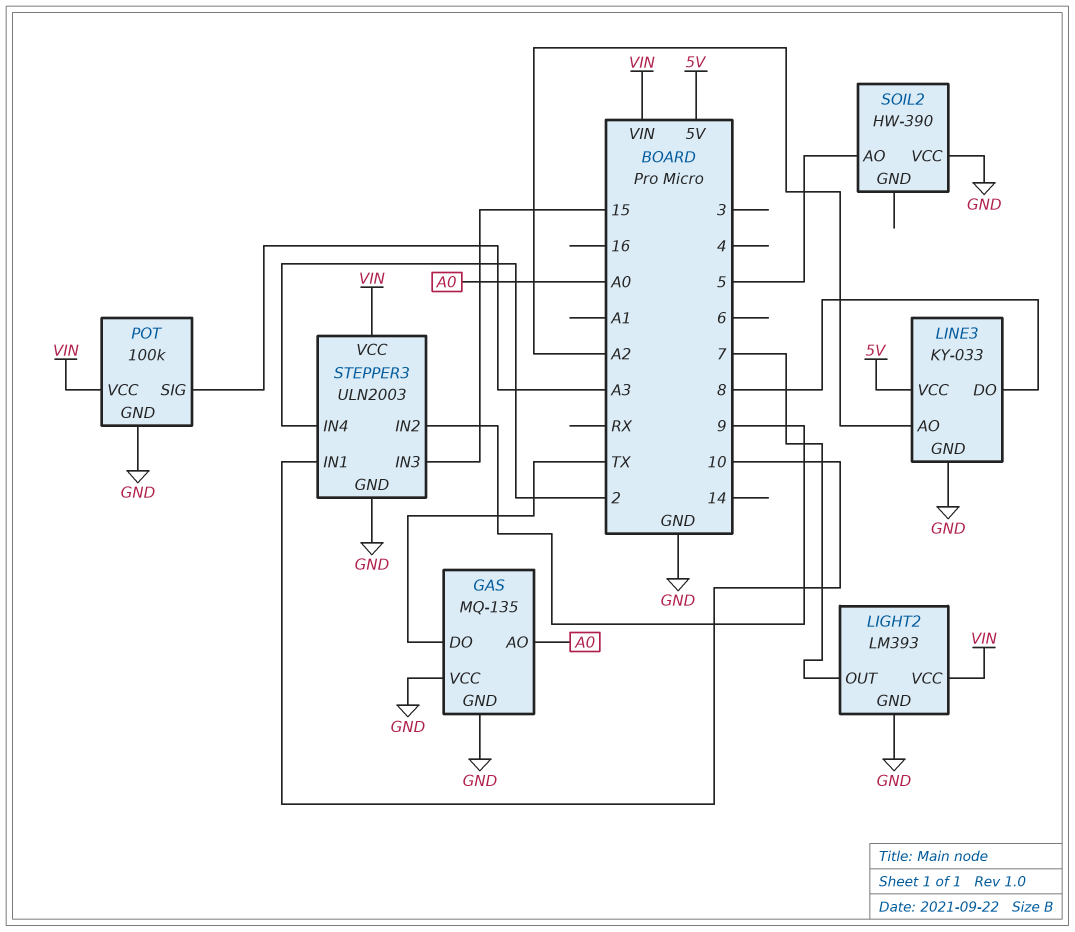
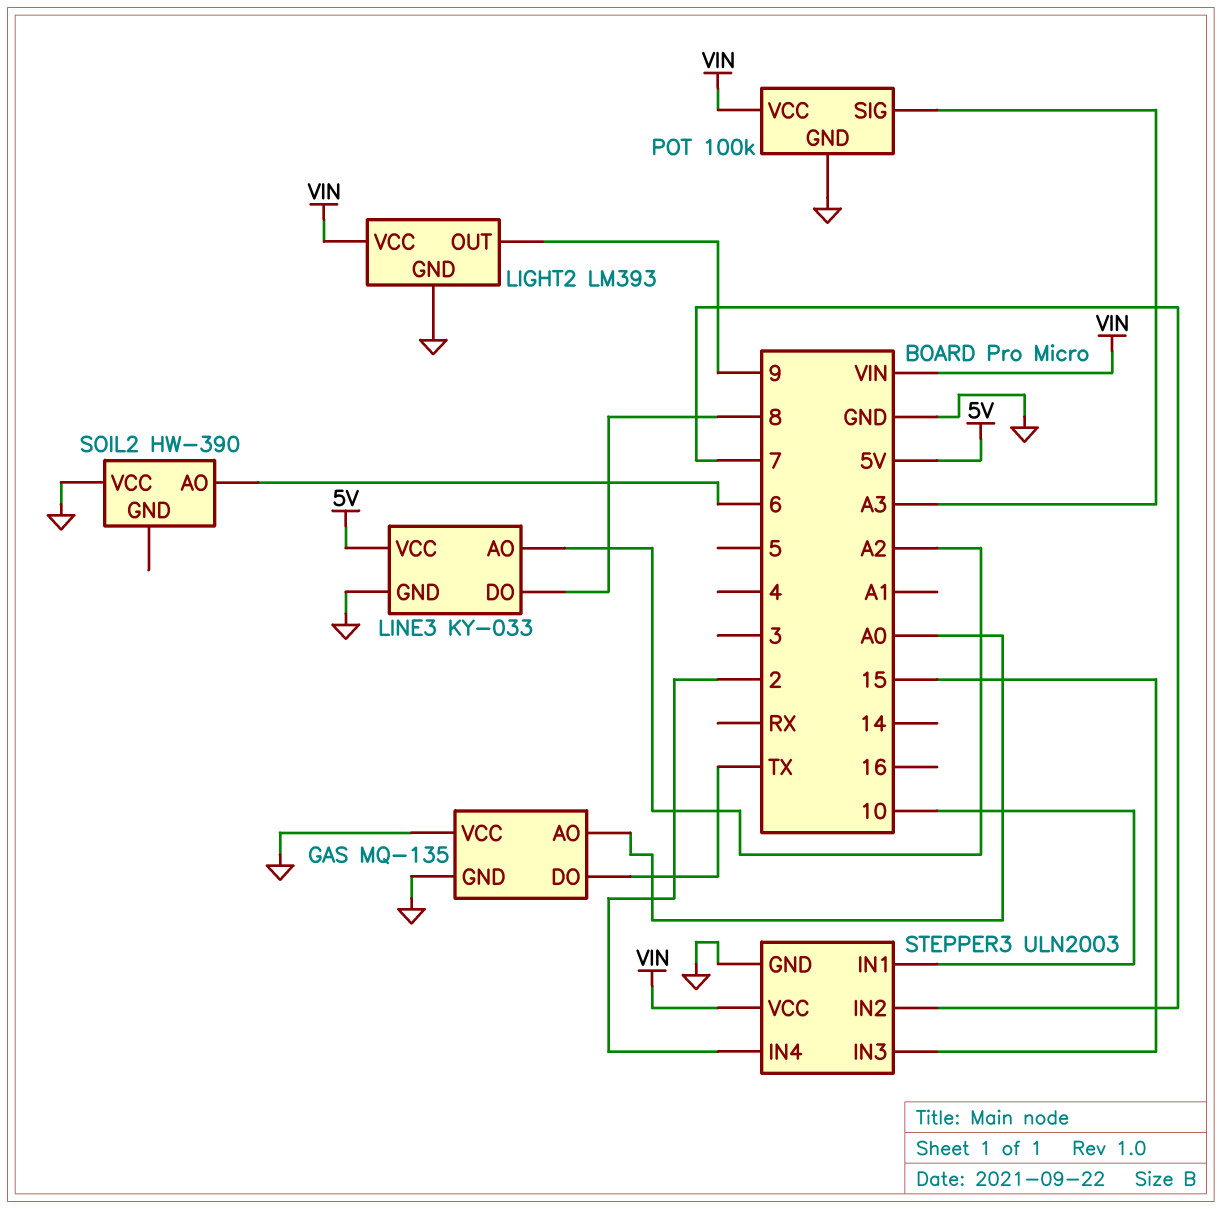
LIGHT2 pin OUT: 7 -> 9
SOIL2 pin AO: 5 -> 6
STEPPER3 pin IN2: 9 -> 7

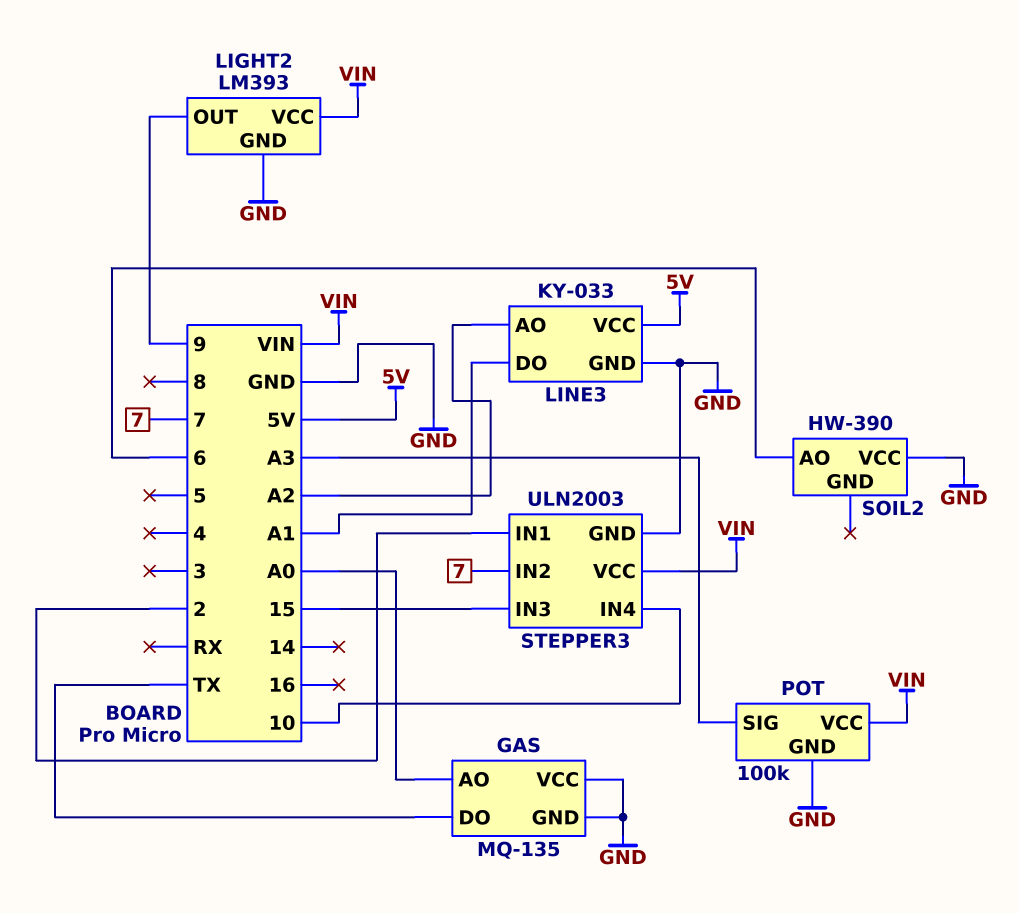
LINE3 pin DO: 8 -> A1
STEPPER3 pin IN1: 10 -> 2
STEPPER3 pin IN4: 2 -> 10

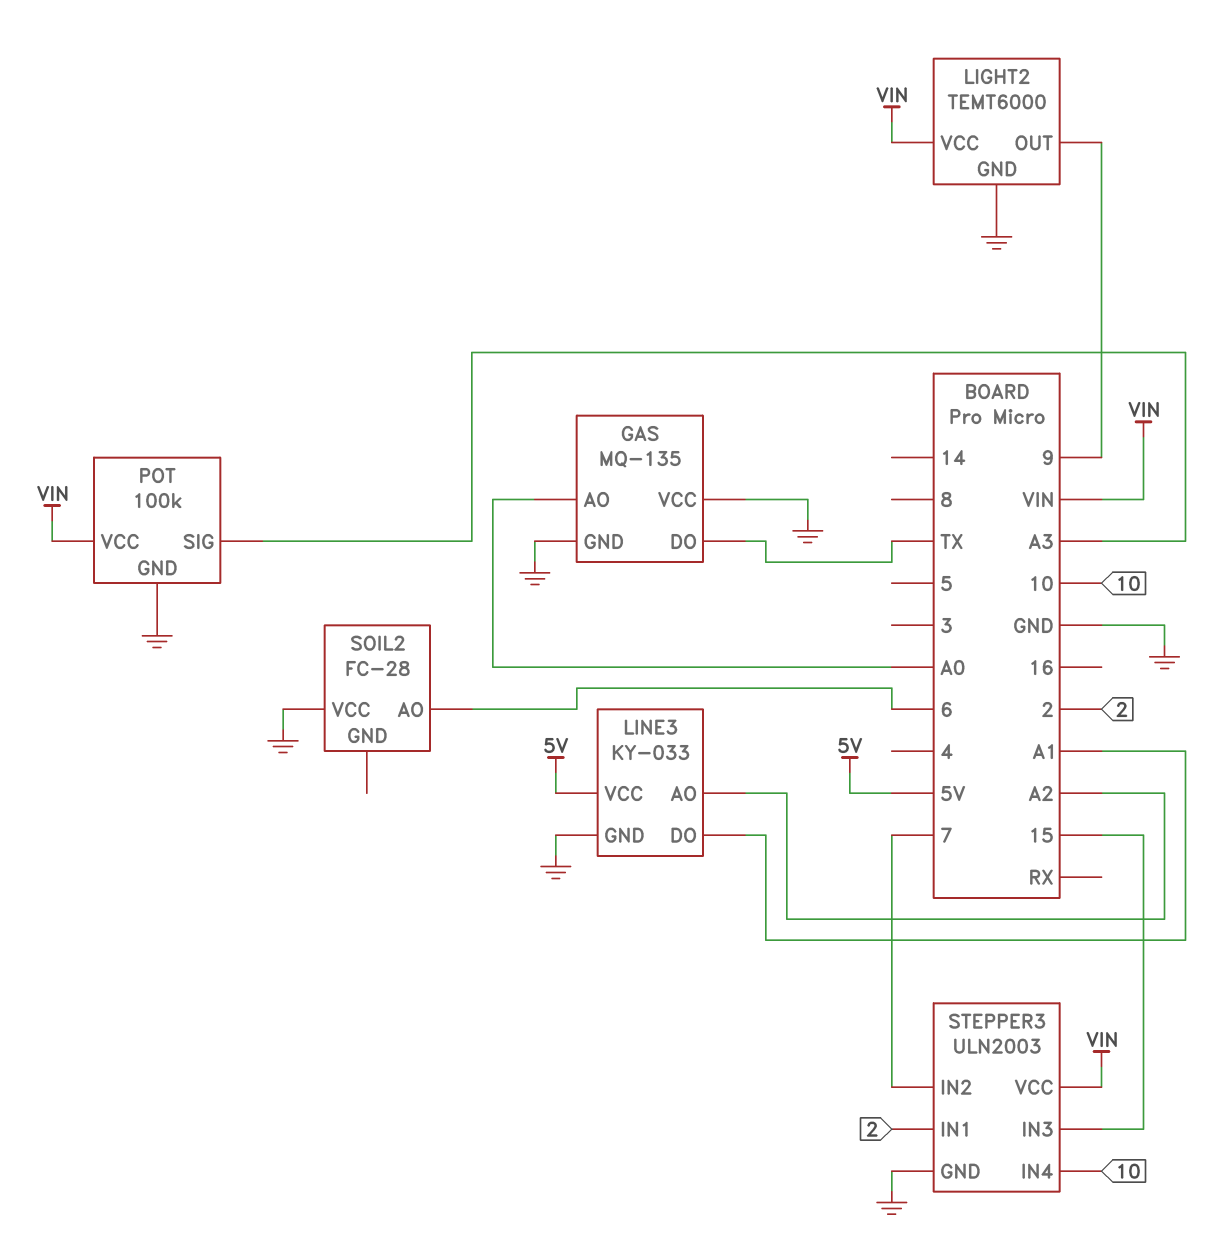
LIGHT2: LM393 -> TEMT6000
SOIL2: HW-390 -> FC-28

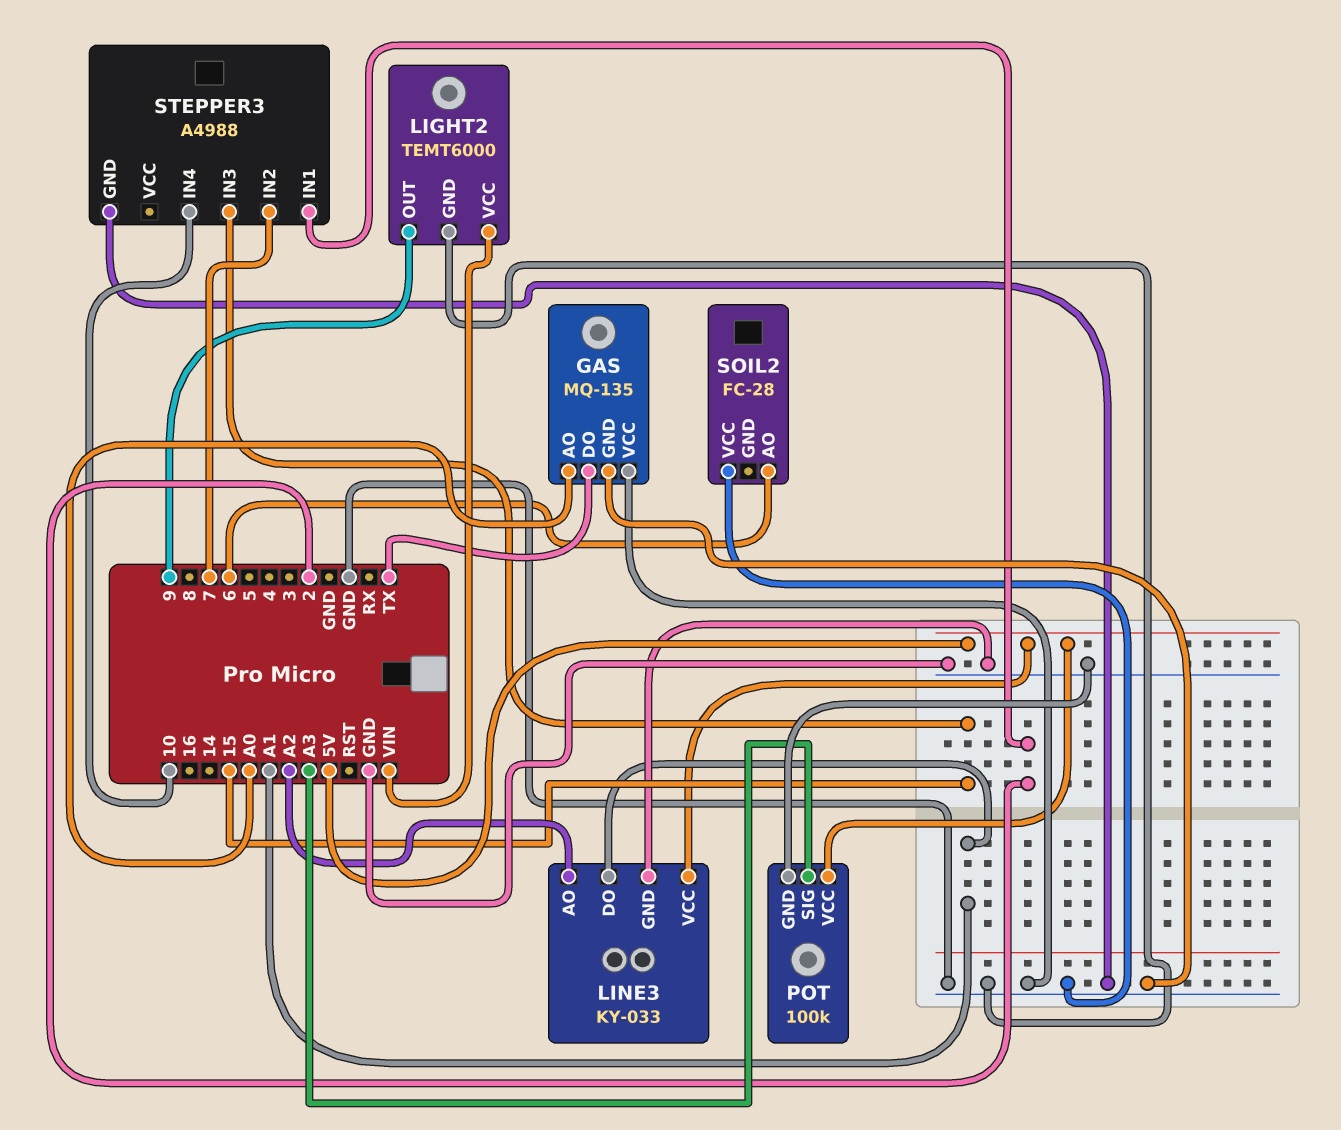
POT pin VCC: VIN -> 5V
STEPPER3: ULN2003 -> A4988
STEPPER3 pin VCC: VIN -> none

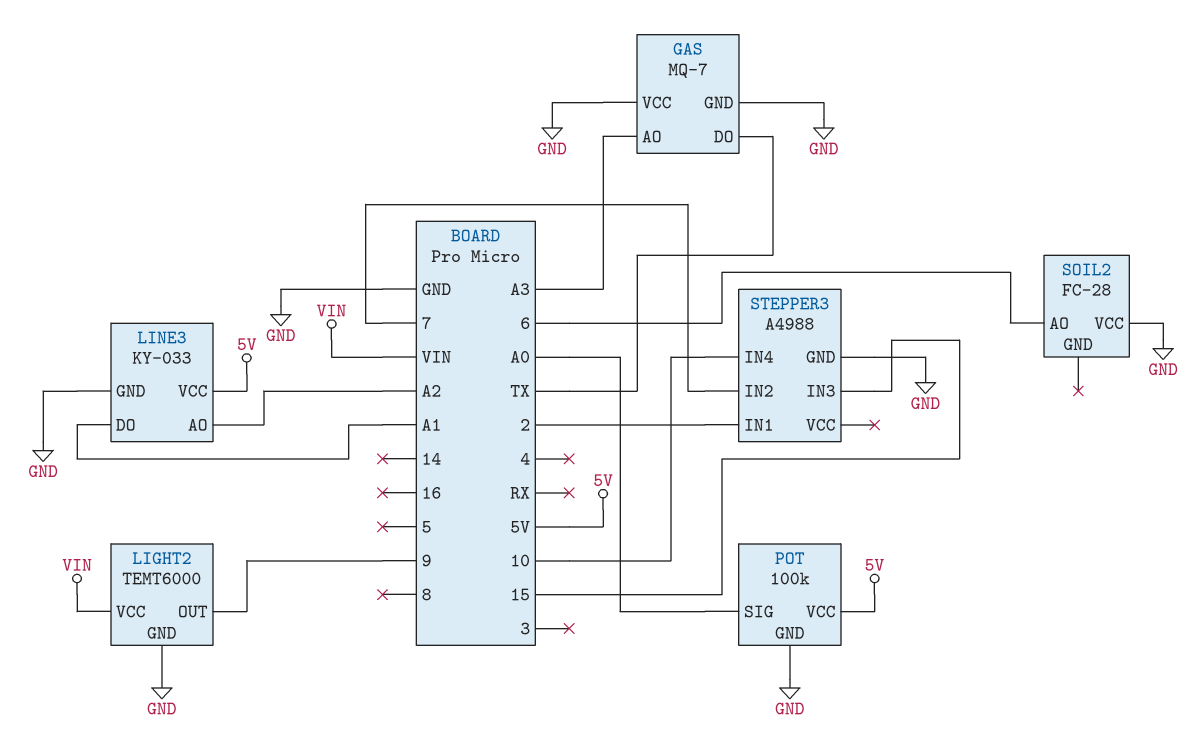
GAS: MQ-135 -> MQ-7
GAS pin AO: A0 -> A3
POT pin SIG: A3 -> A0

